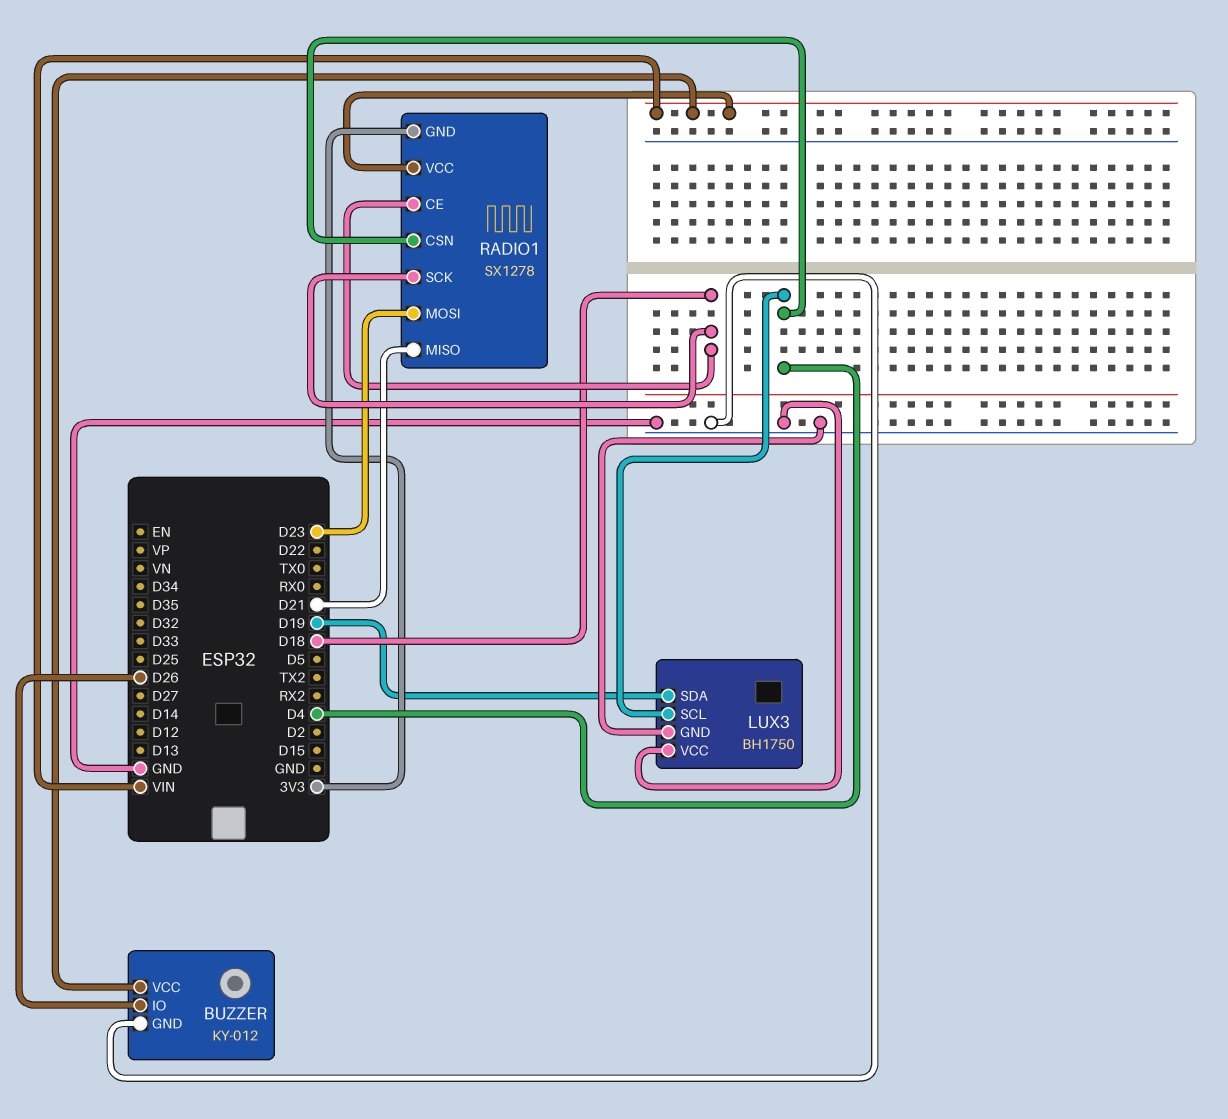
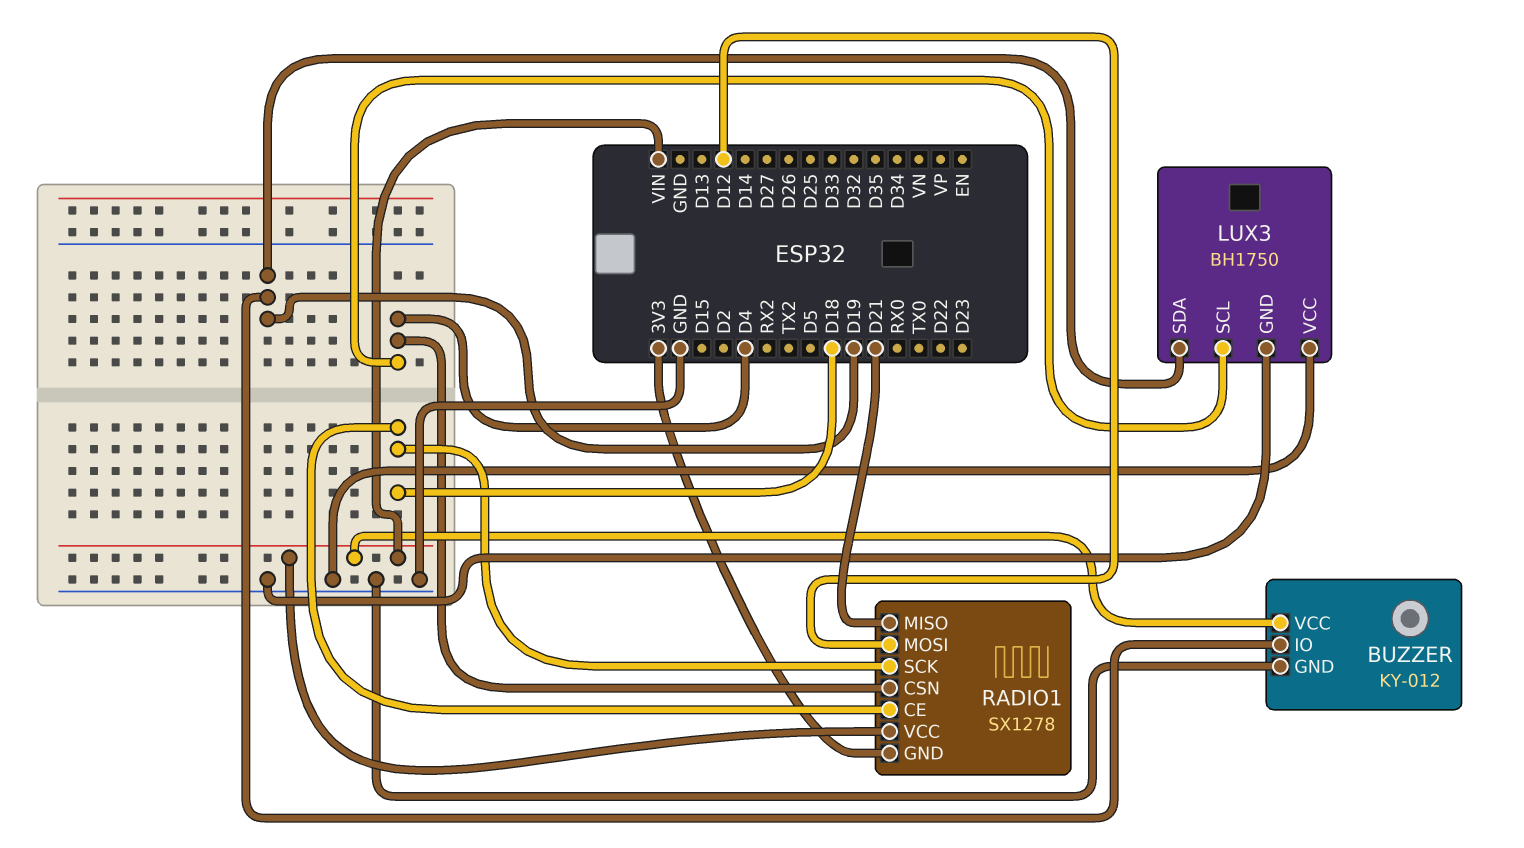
BUZZER pin IO: D26 -> D19
RADIO1 pin MOSI: D23 -> D12

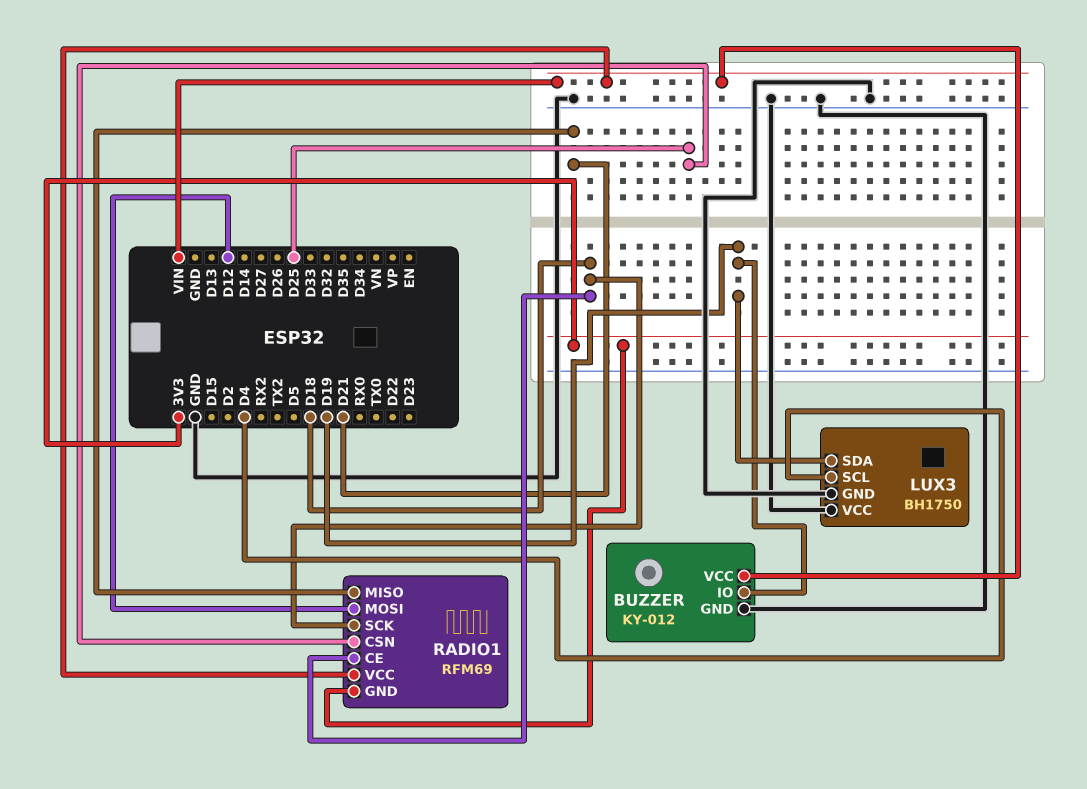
RADIO1: SX1278 -> RFM69
RADIO1 pin CSN: D4 -> D25

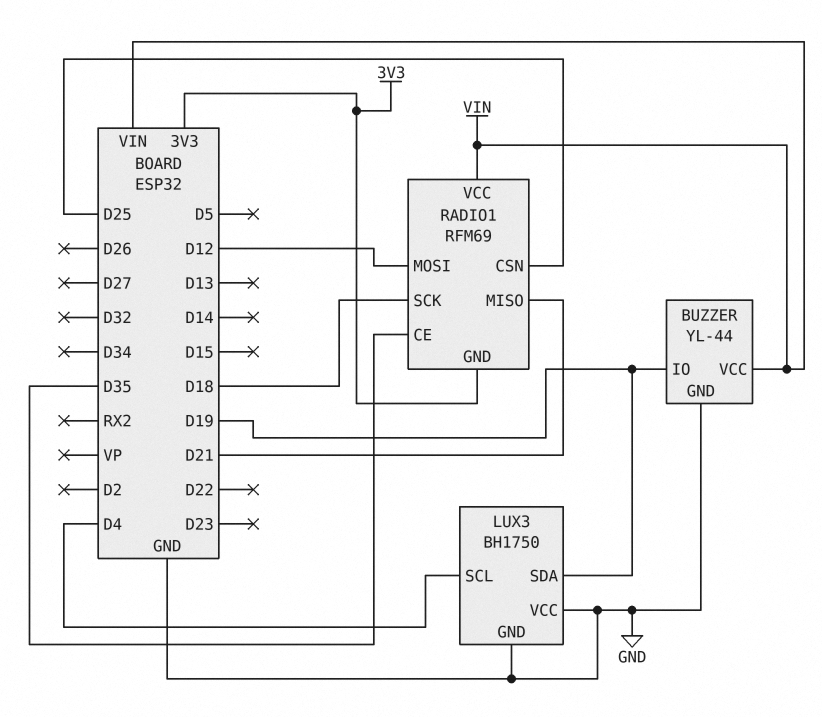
BUZZER: KY-012 -> YL-44
RADIO1 pin CE: D18 -> D35

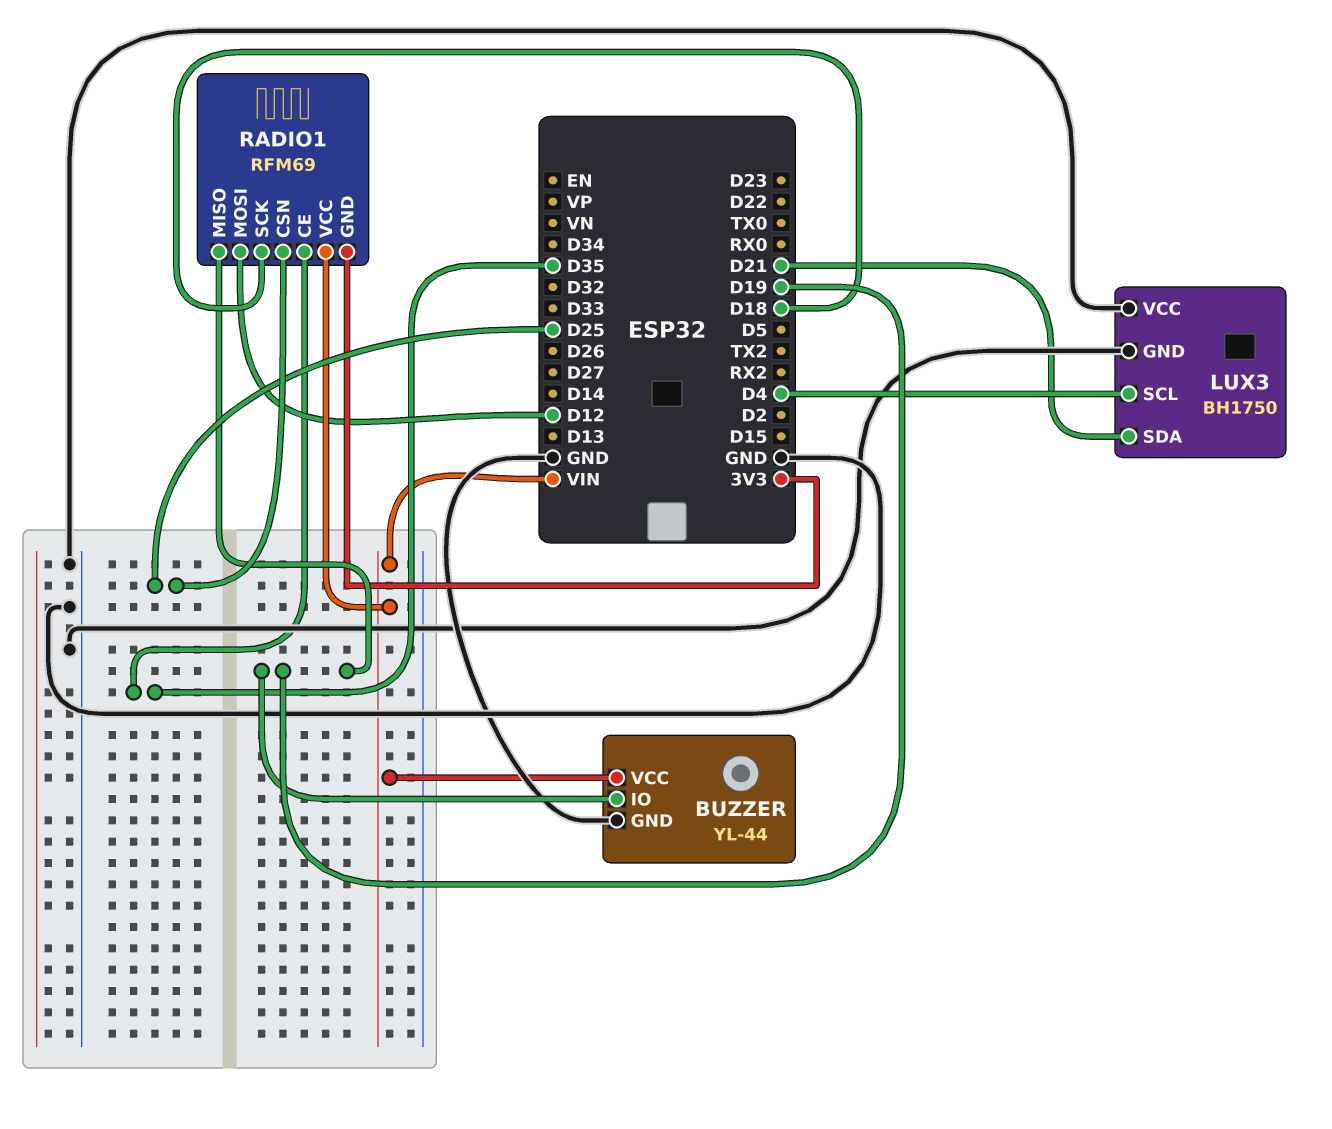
LUX3 pin SDA: D19 -> D21
RADIO1 pin MISO: D21 -> D19

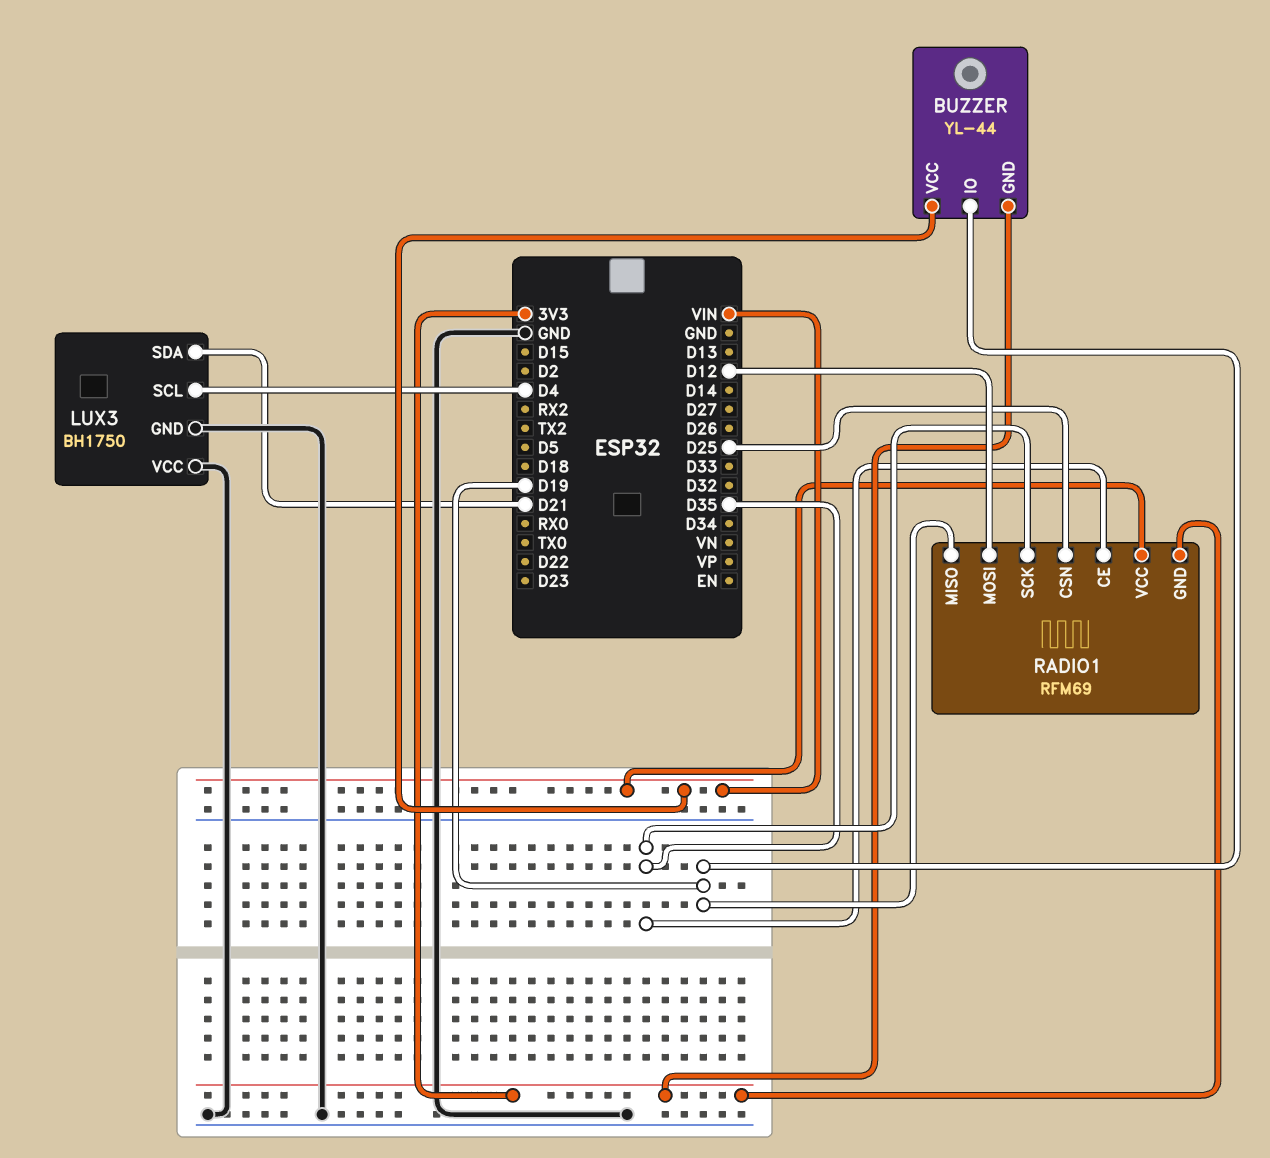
BUZZER pin GND: GND -> 3V3
RADIO1 pin SCK: D18 -> D35

